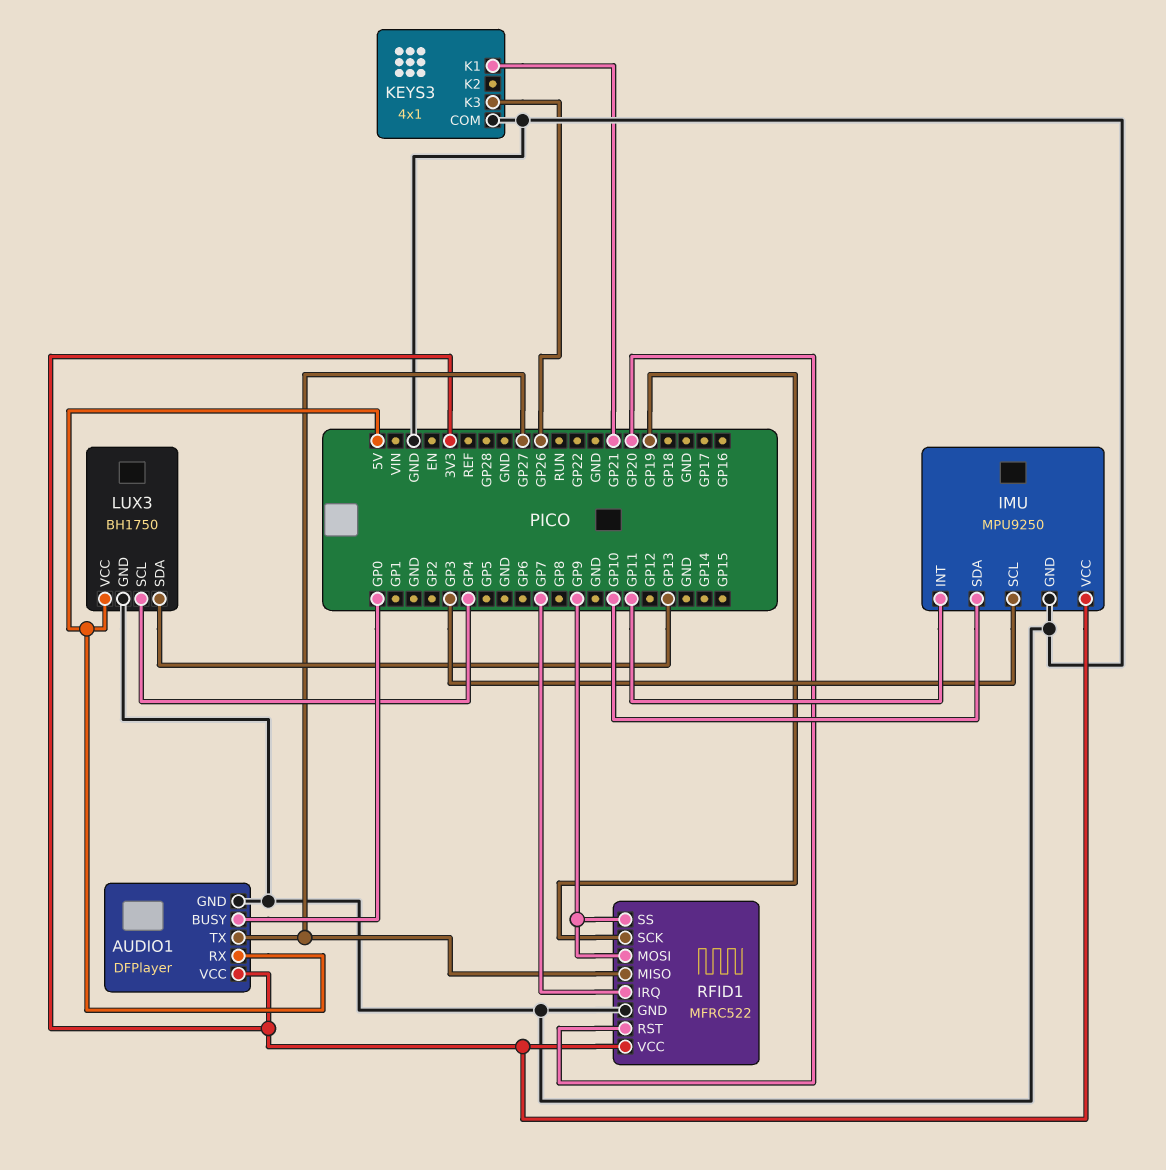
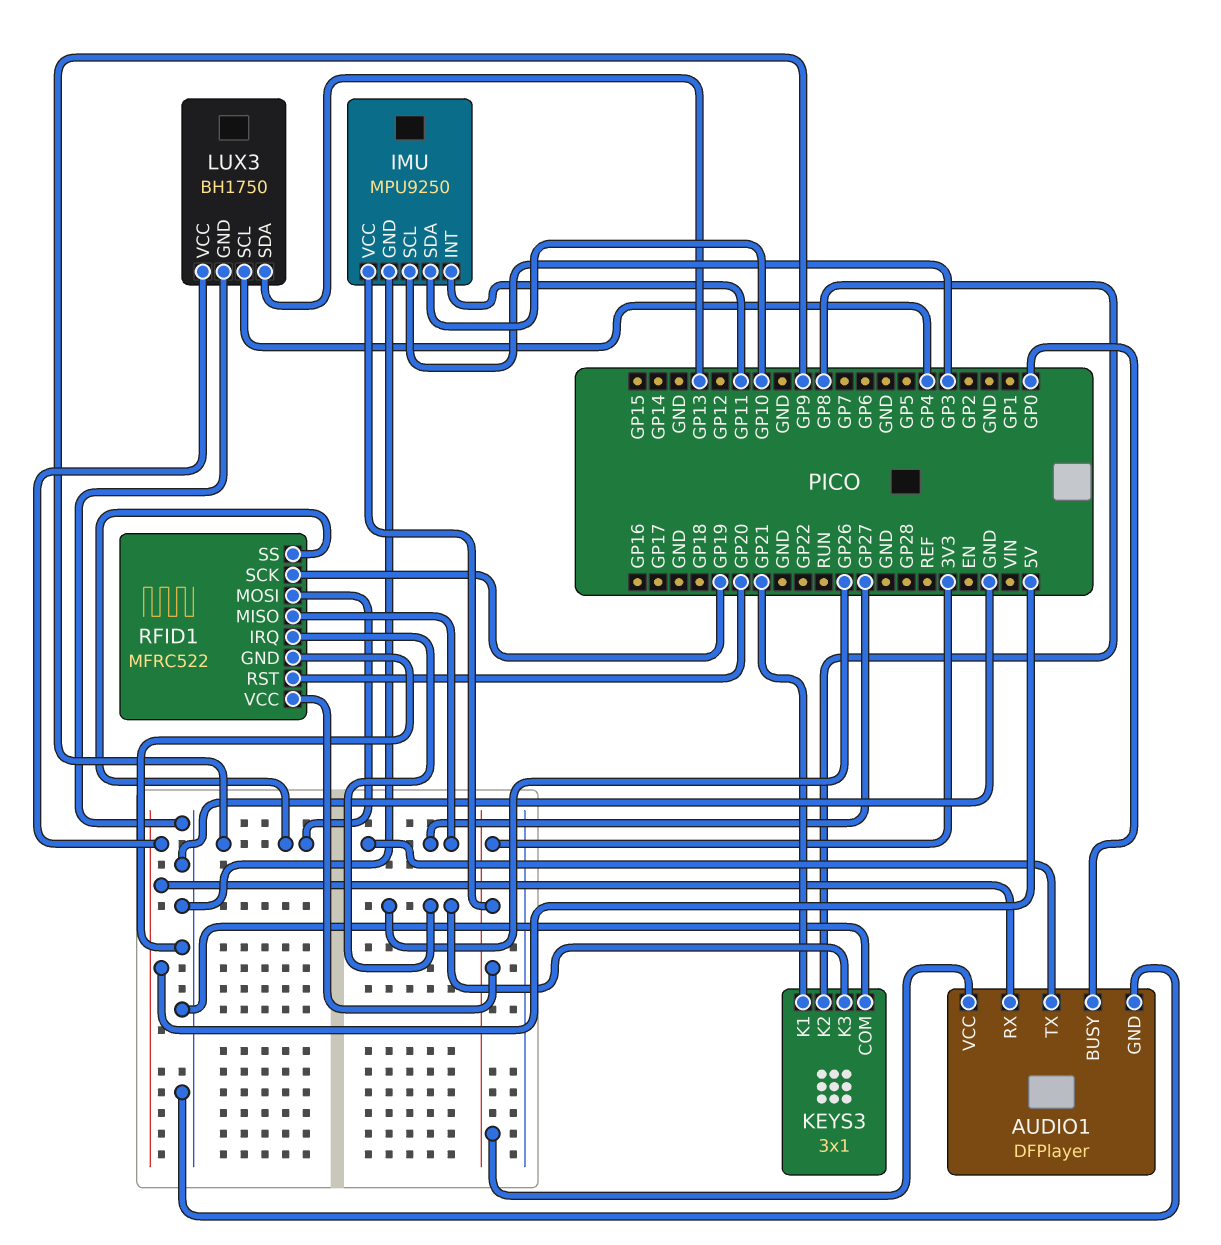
KEYS3: 4x1 -> 3x1
KEYS3 pin K2: none -> GP8
RFID1 pin IRQ: GP7 -> GP26

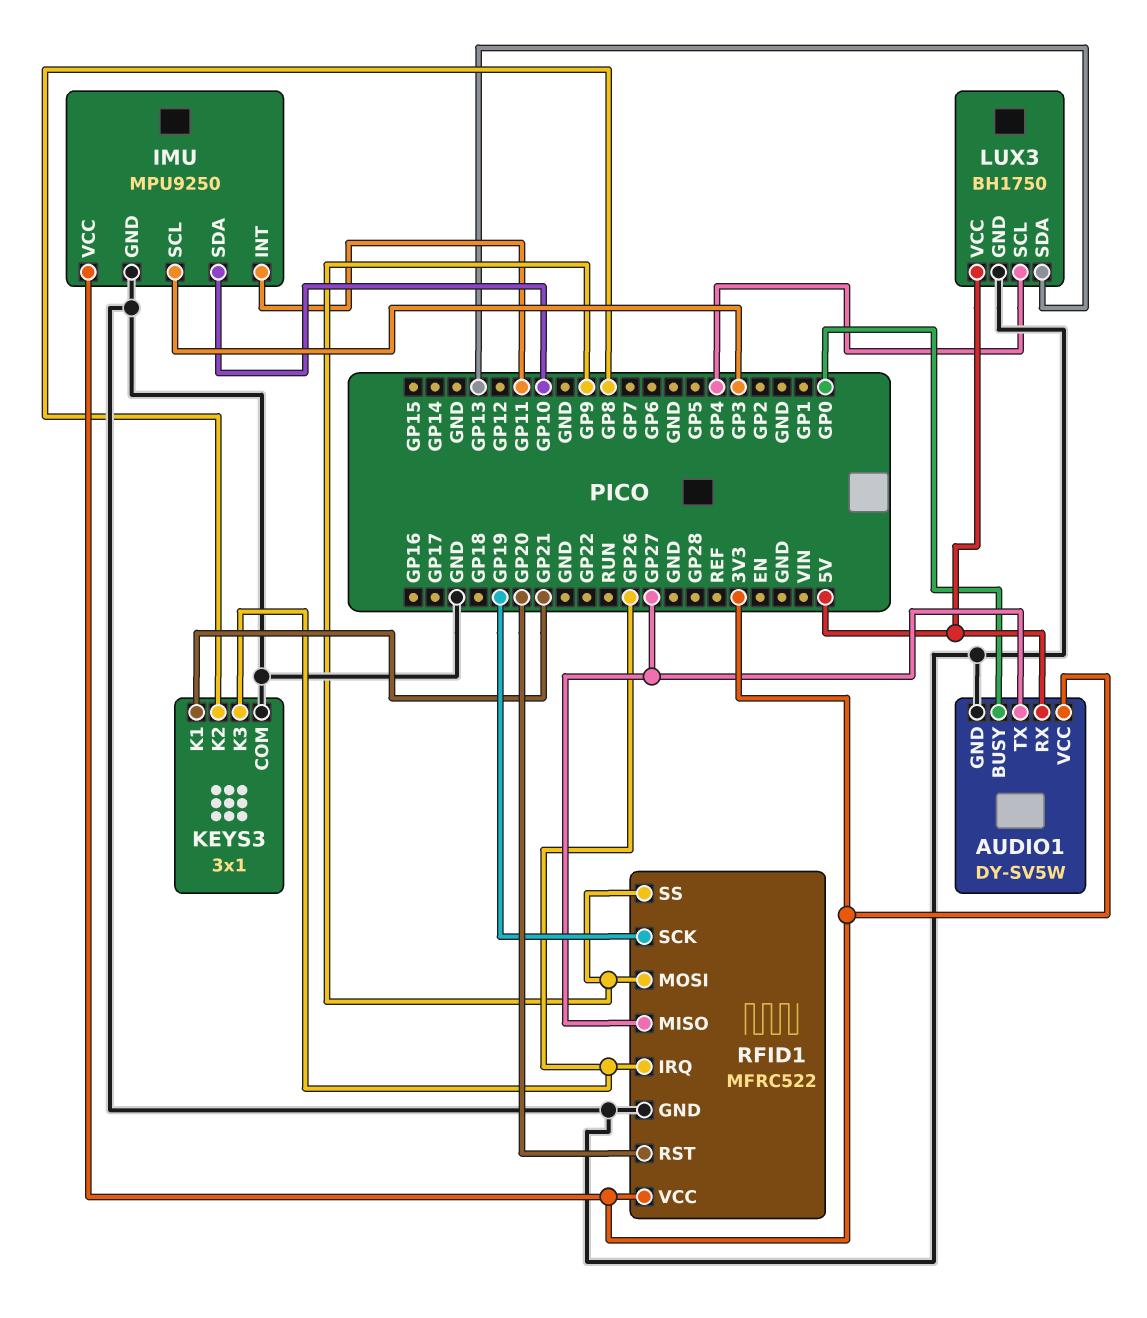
AUDIO1: DFPlayer -> DY-SV5W

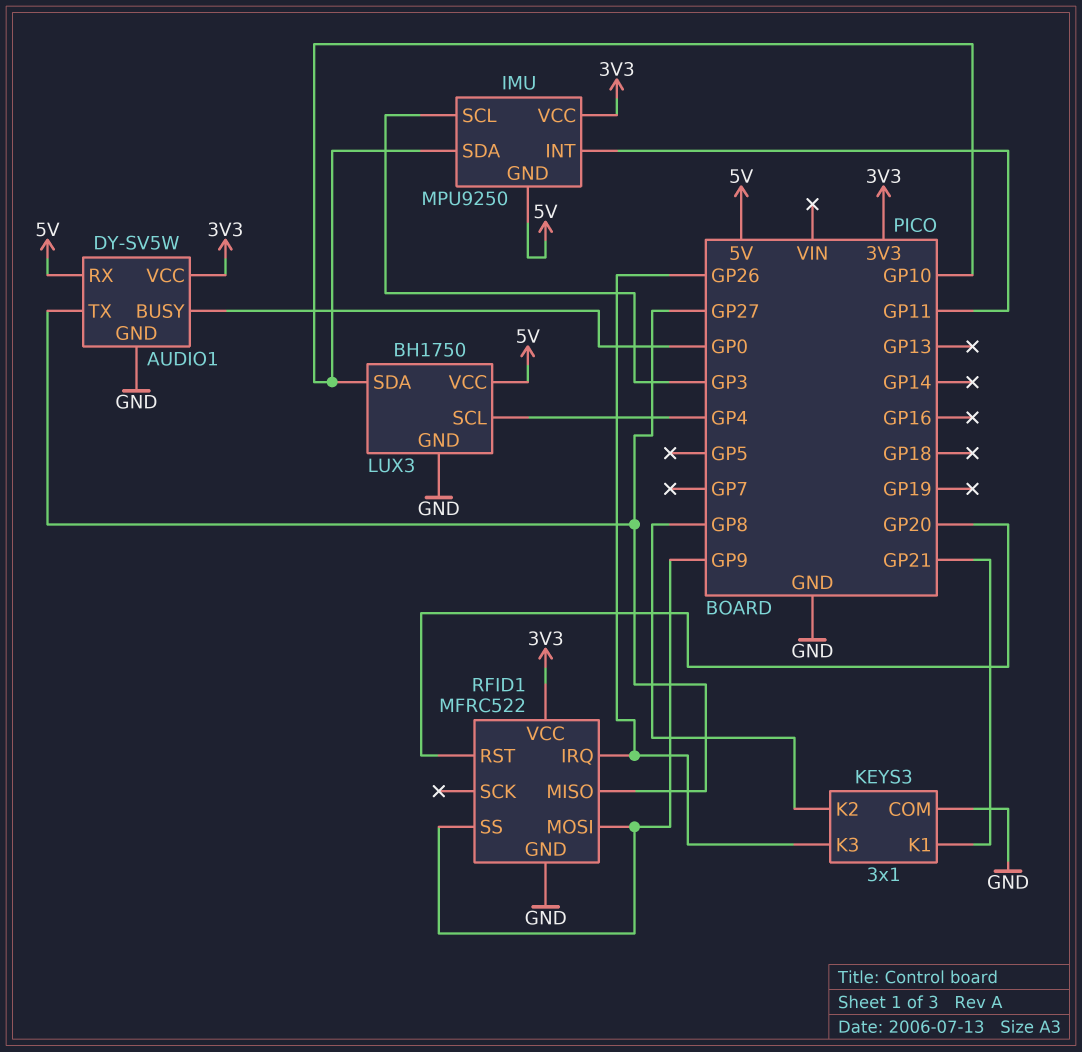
IMU pin GND: GND -> 5V
LUX3 pin SDA: GP13 -> GP10
RFID1 pin SCK: GP19 -> none

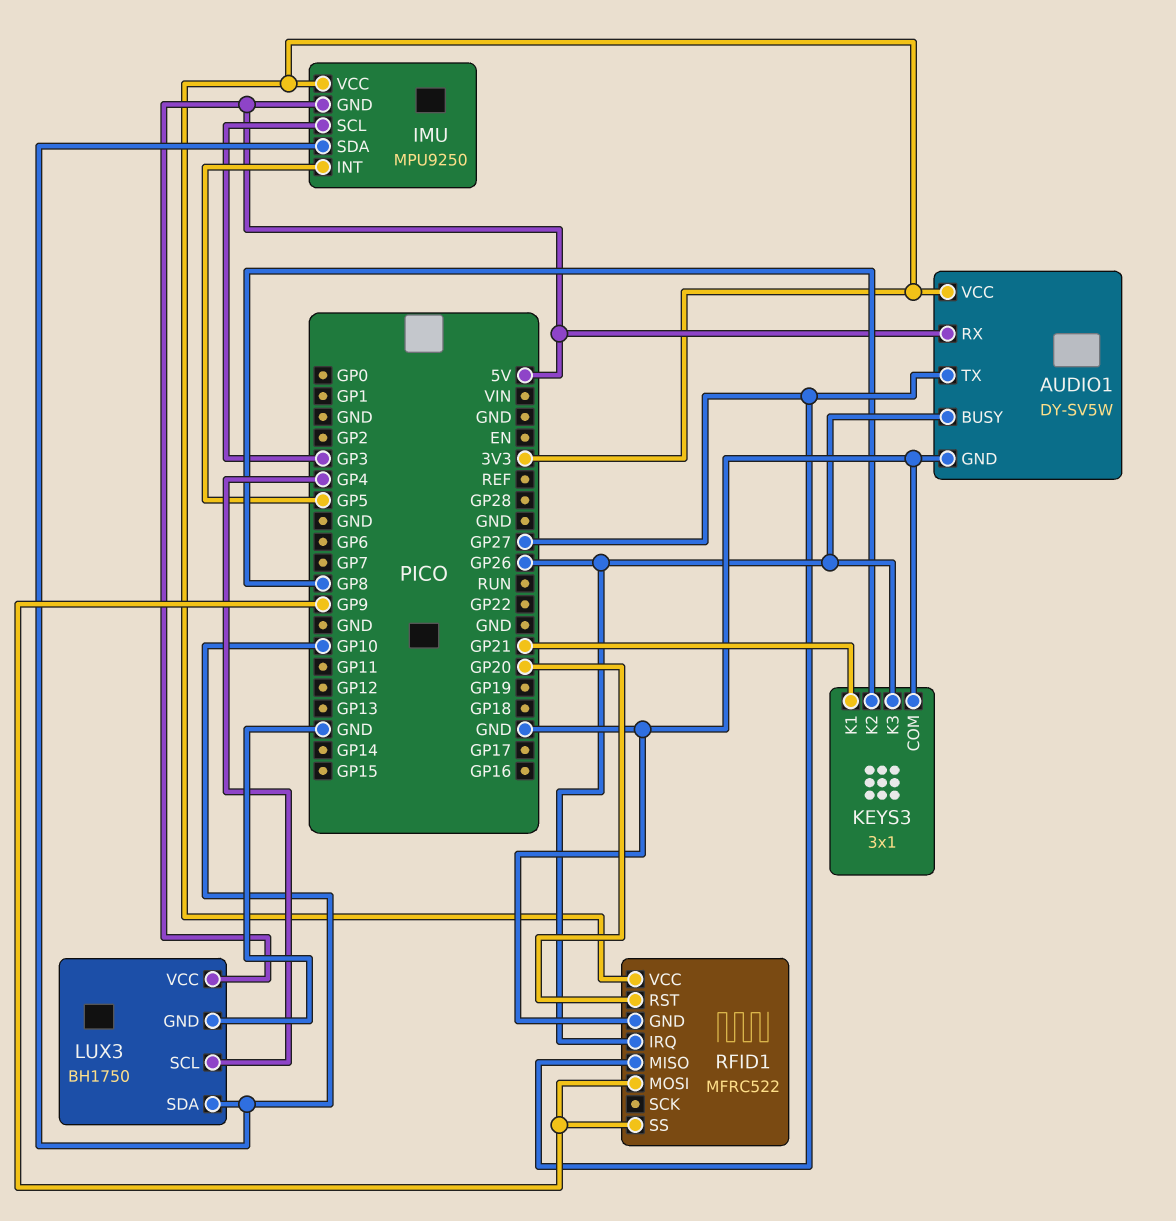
AUDIO1 pin BUSY: GP0 -> GP26
IMU pin INT: GP11 -> GP5

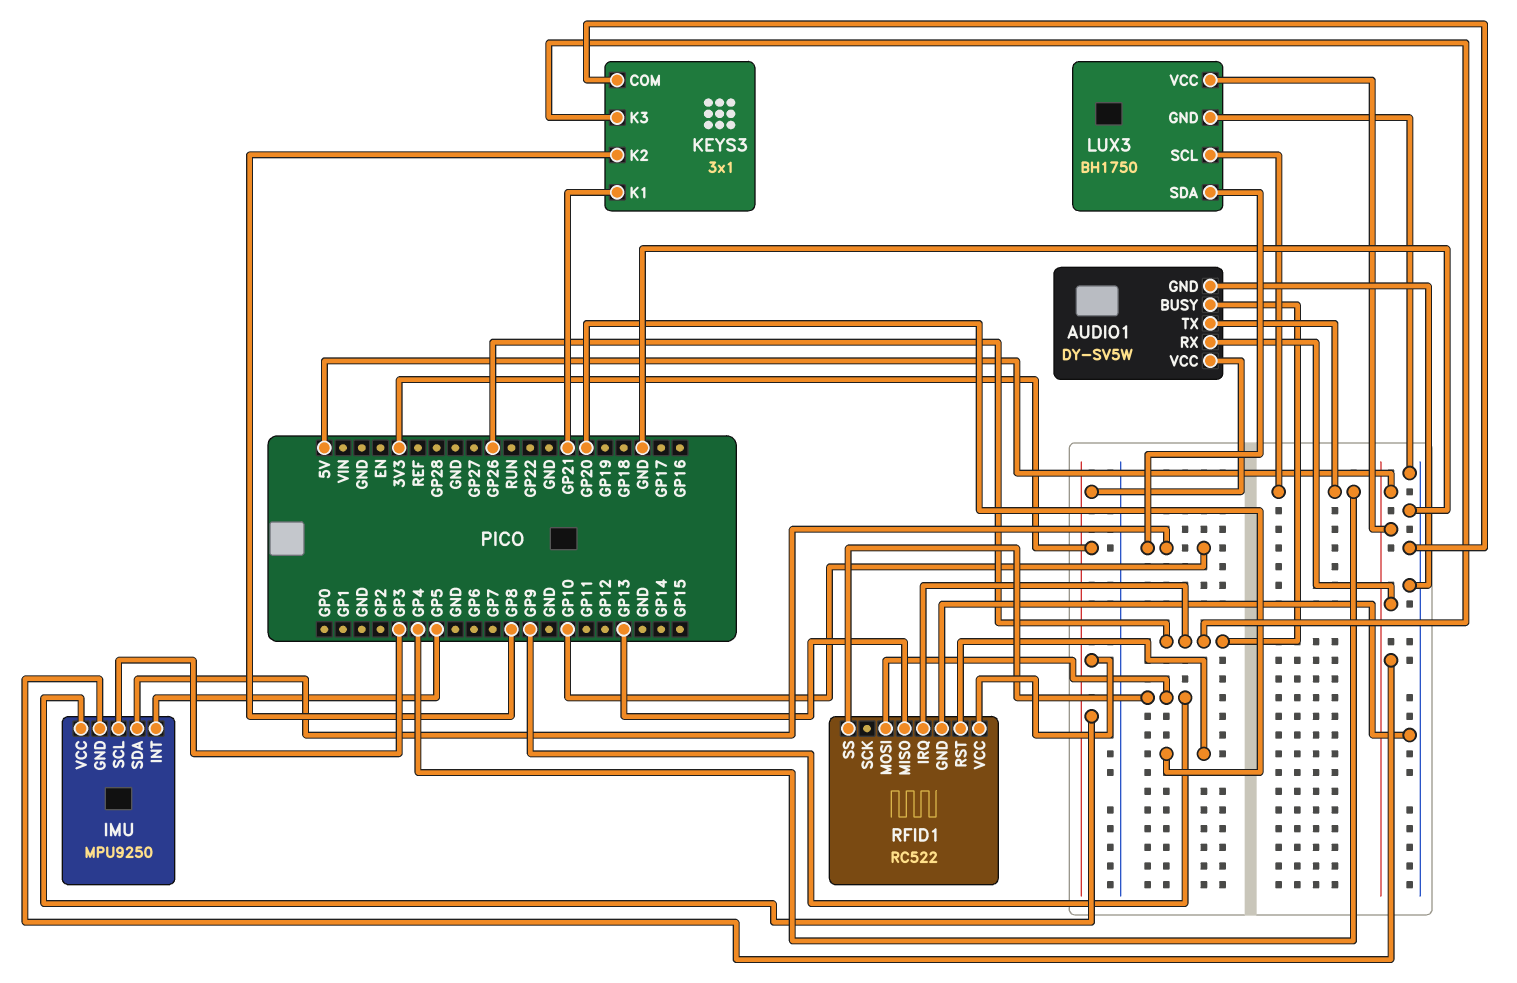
AUDIO1 pin TX: GP27 -> GP4
RFID1: MFRC522 -> RC522
RFID1 pin MISO: GP27 -> GP13

